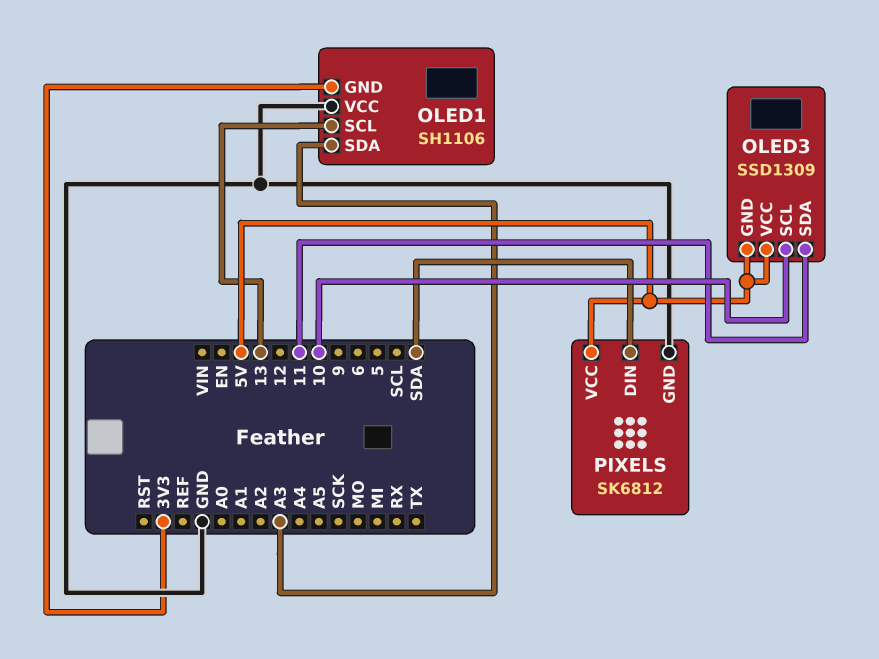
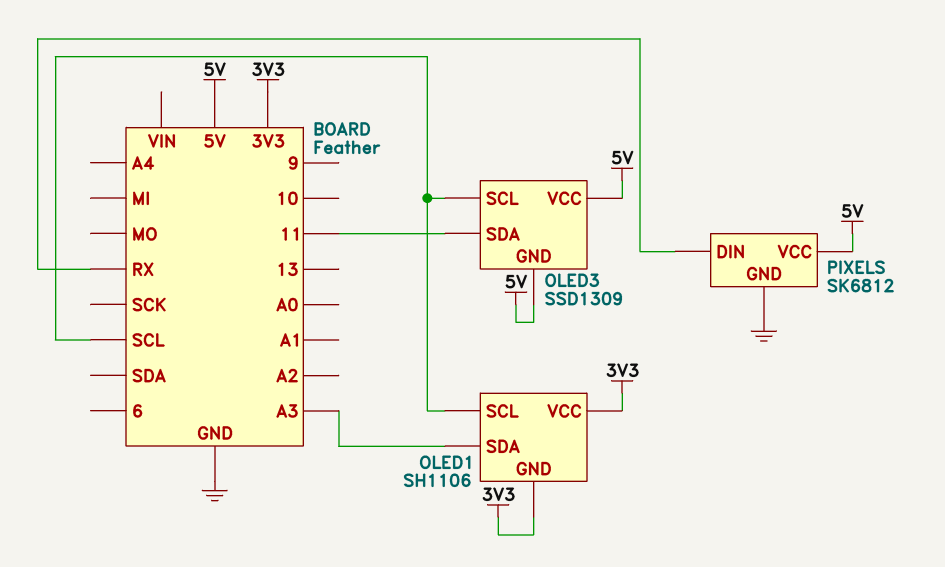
OLED1 pin SCL: 13 -> SCL
OLED1 pin VCC: GND -> 3V3
OLED3 pin SCL: 10 -> SCL
PIXELS pin DIN: SDA -> RX

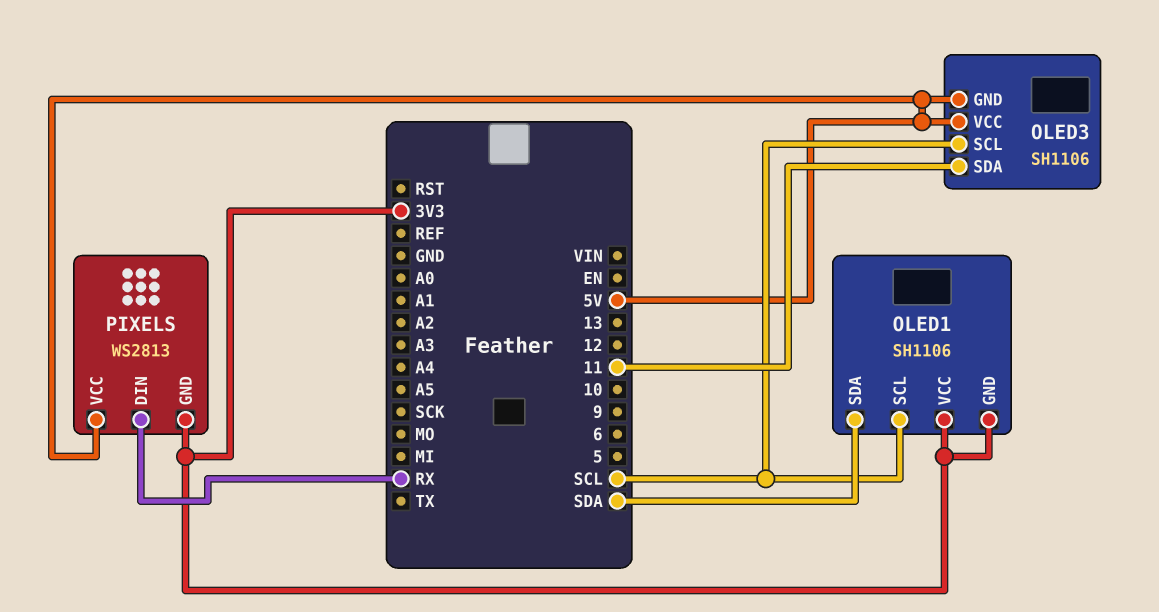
OLED1 pin SDA: A3 -> SDA
OLED3: SSD1309 -> SH1106
PIXELS: SK6812 -> WS2813
PIXELS pin GND: GND -> 3V3

